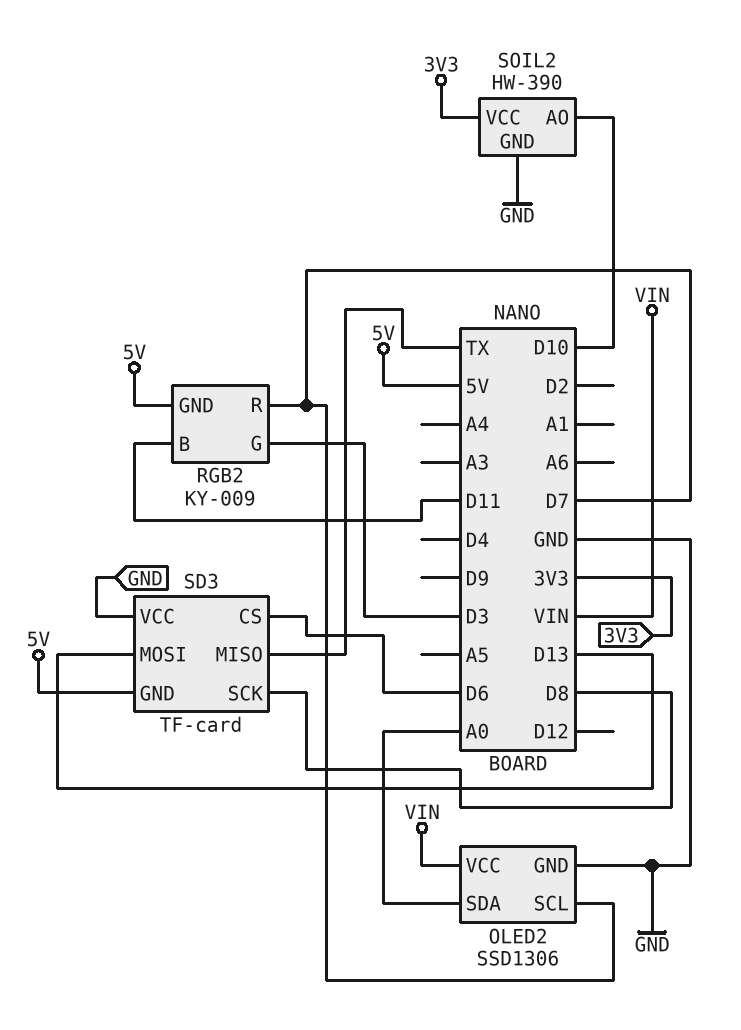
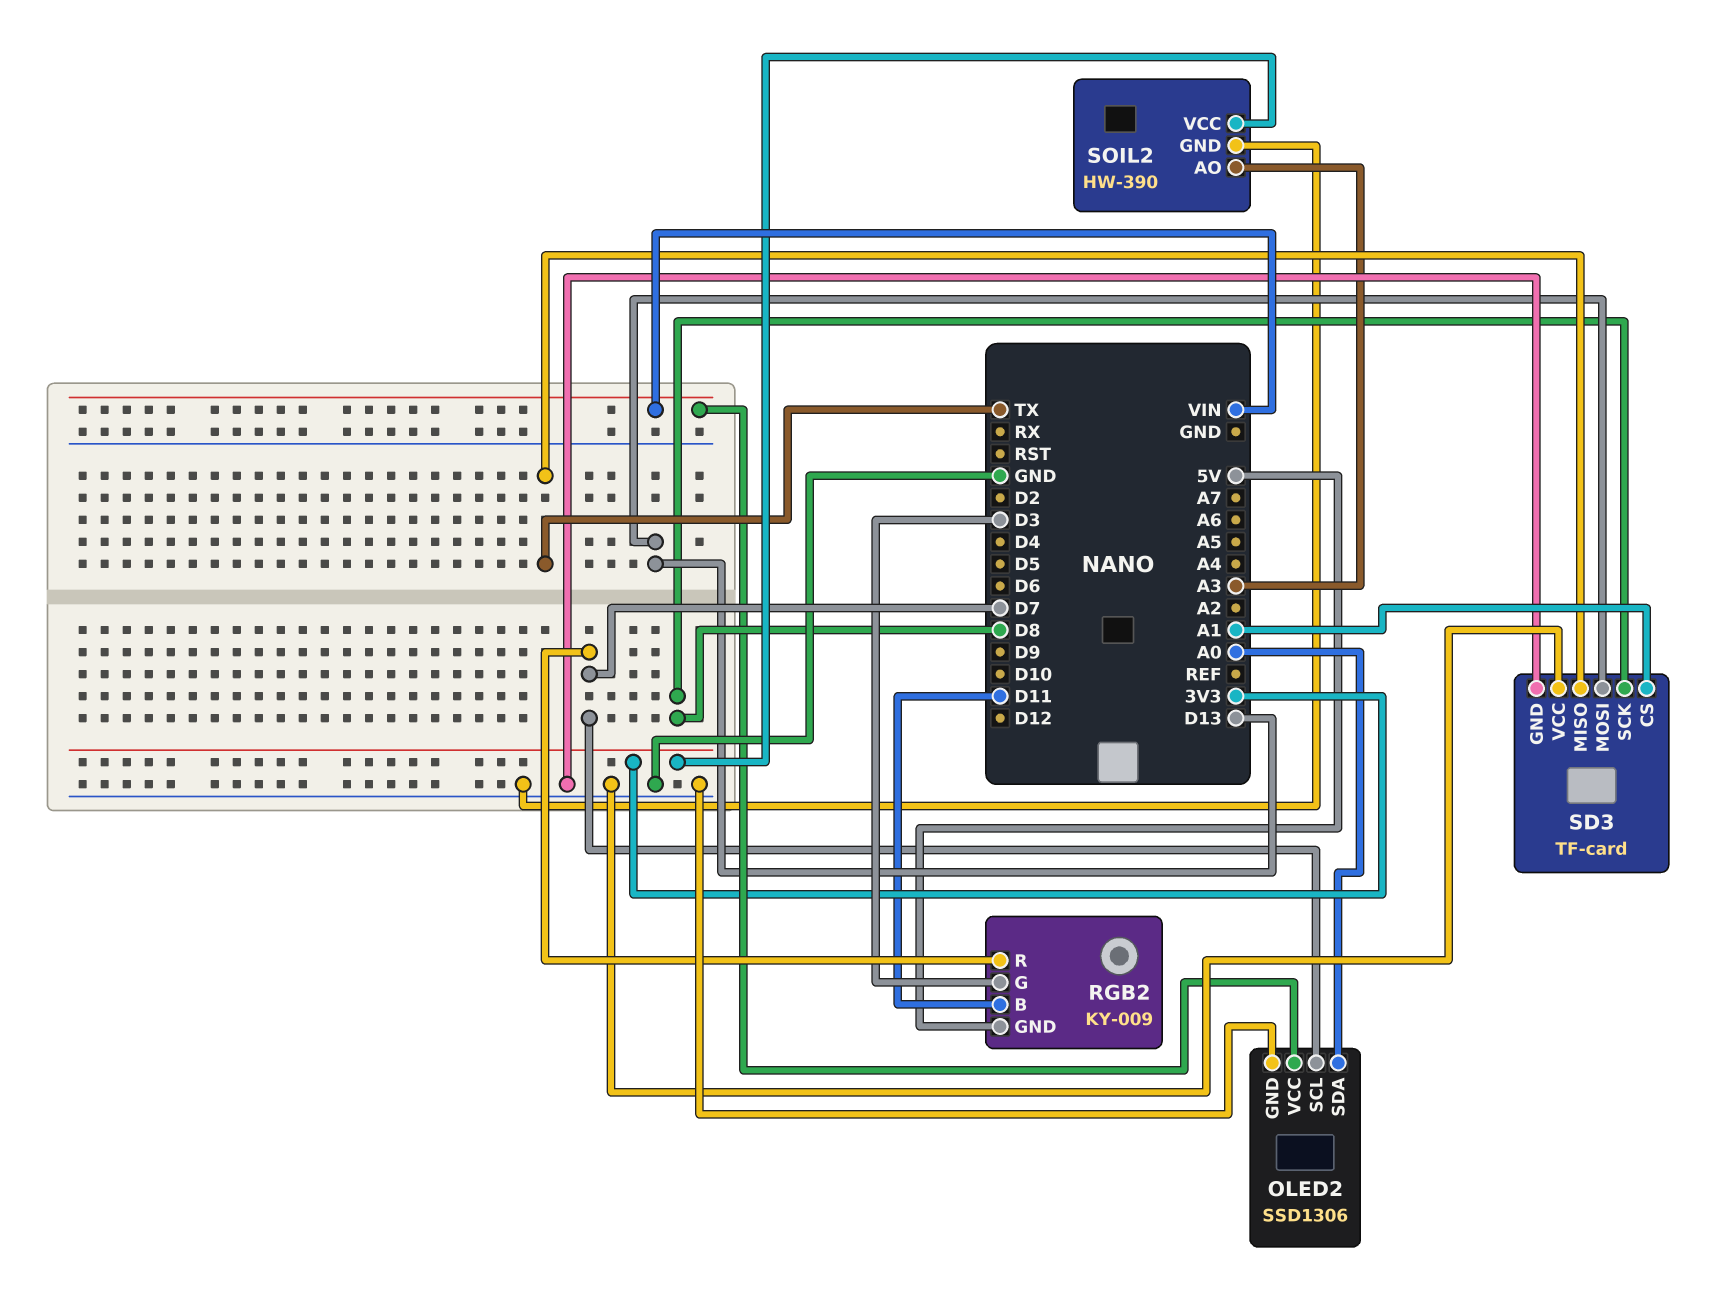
SD3 pin CS: D6 -> A1
SD3 pin GND: 5V -> GND
SOIL2 pin AO: D10 -> A3

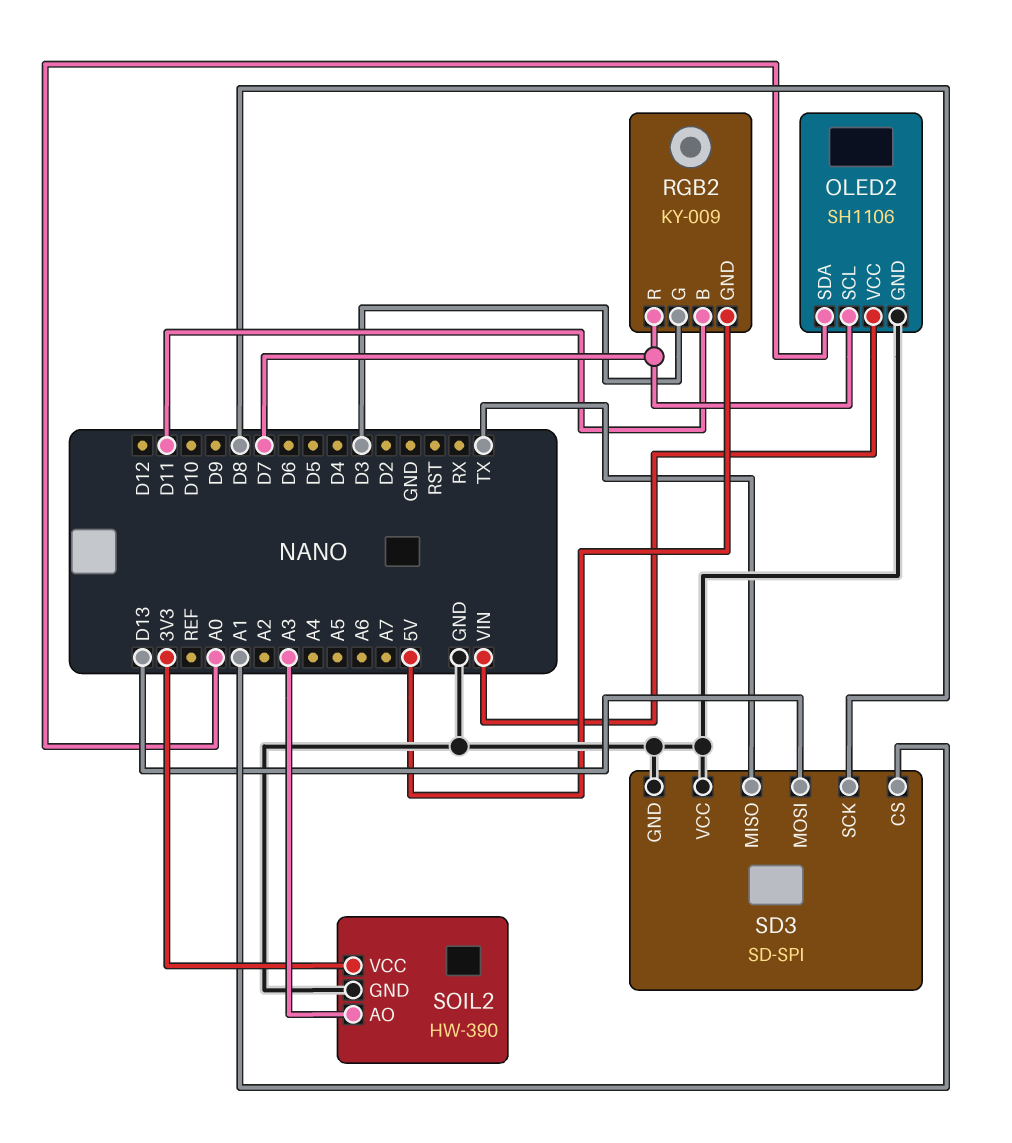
OLED2: SSD1306 -> SH1106
SD3: TF-card -> SD-SPI

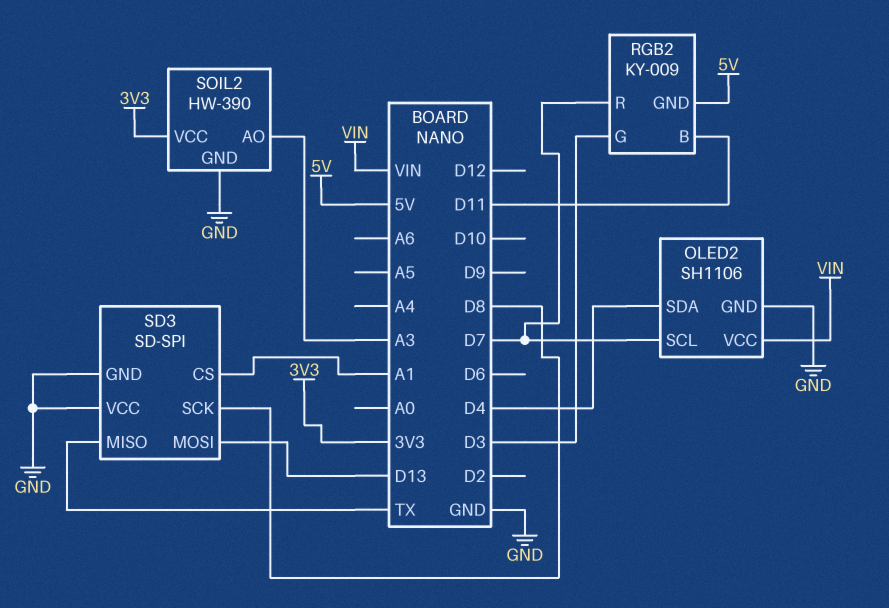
OLED2 pin SDA: A0 -> D4

